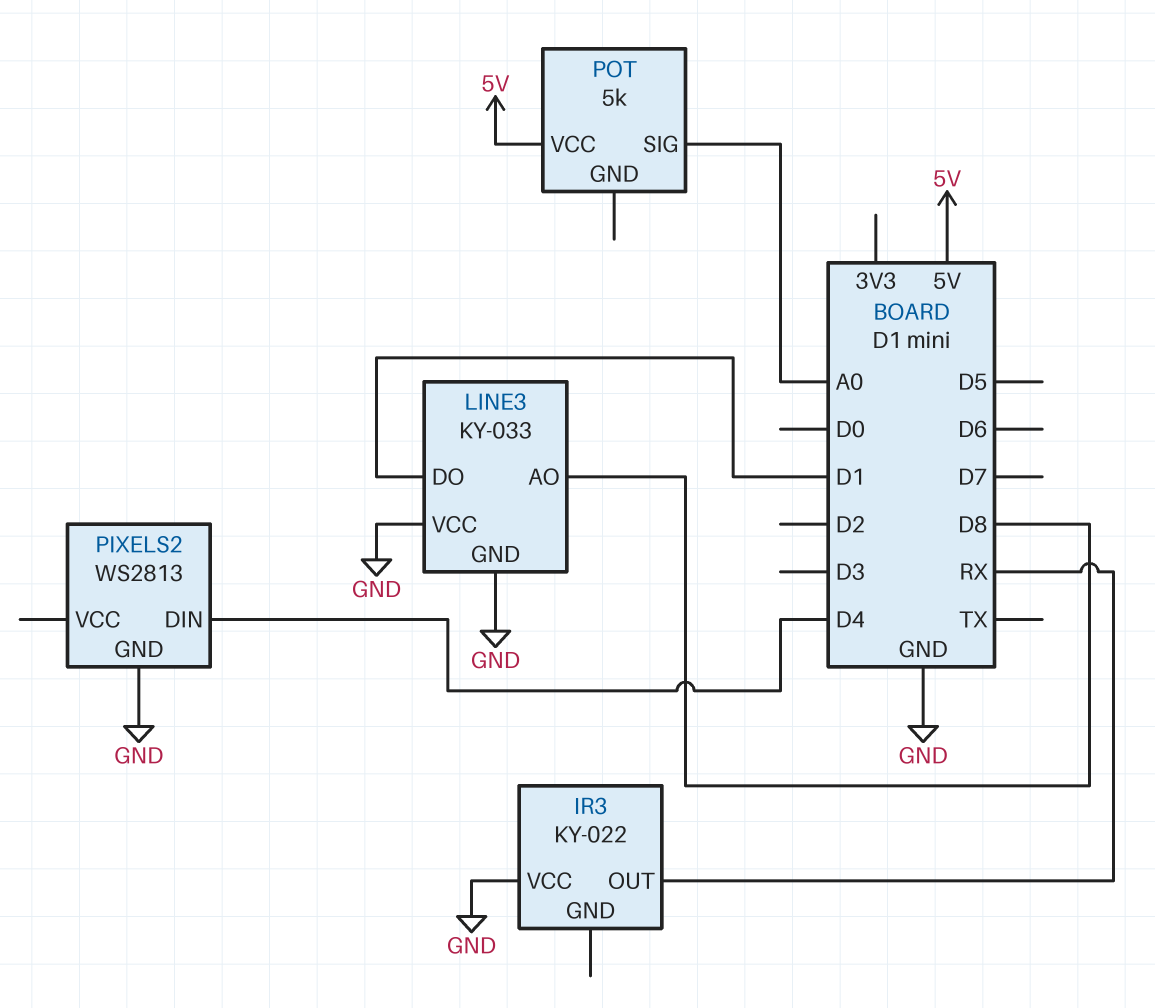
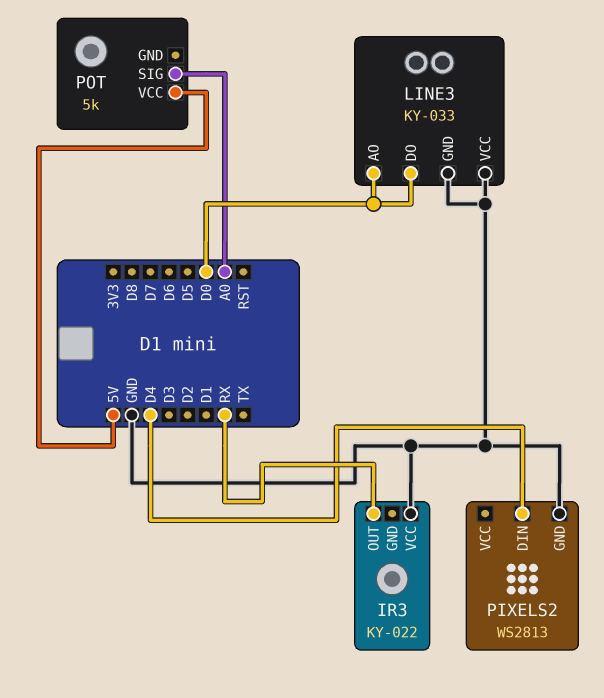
LINE3 pin AO: D8 -> D0
LINE3 pin DO: D1 -> D0

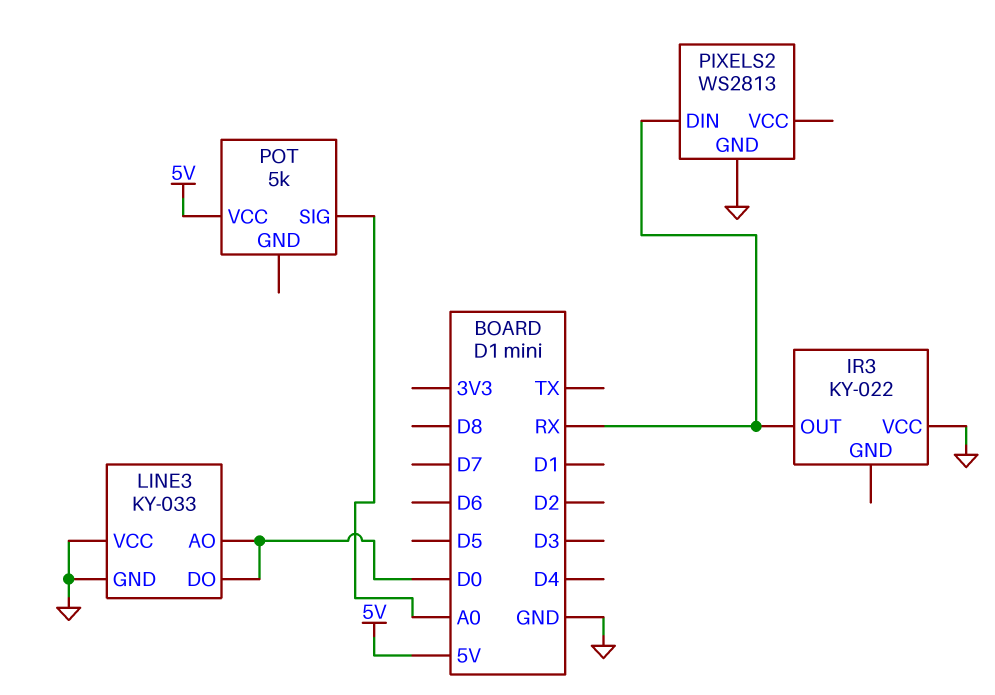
PIXELS2 pin DIN: D4 -> RX

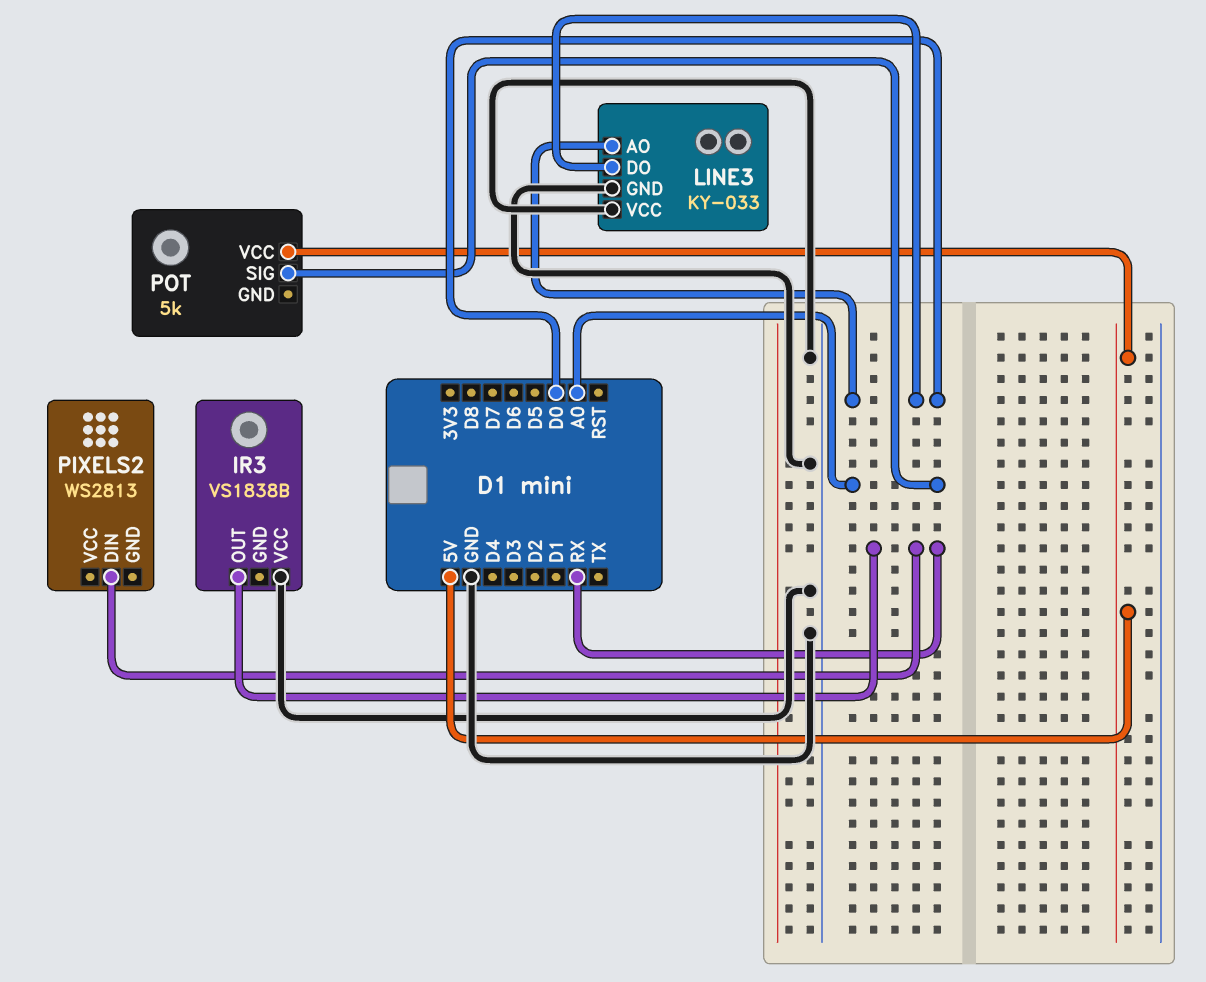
IR3: KY-022 -> VS1838B
PIXELS2 pin GND: GND -> none

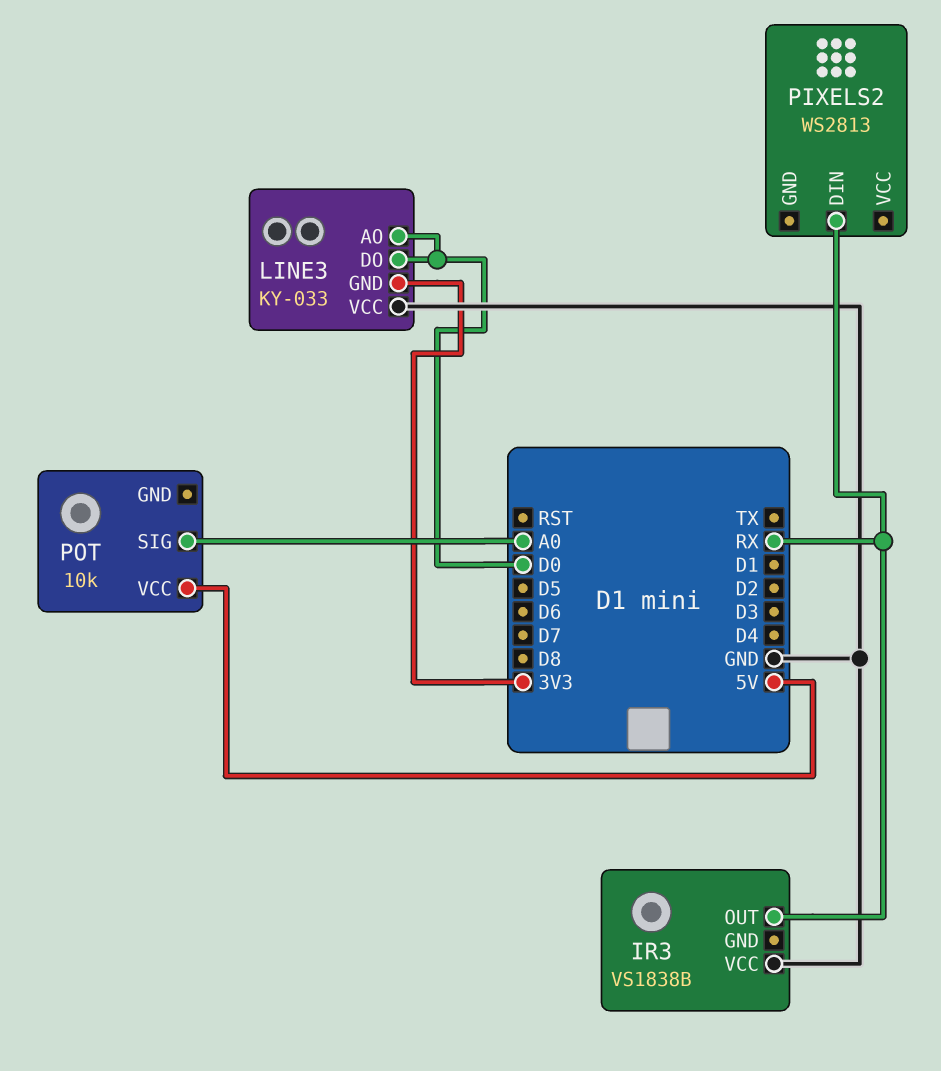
LINE3 pin GND: GND -> 3V3
POT: 5k -> 10k

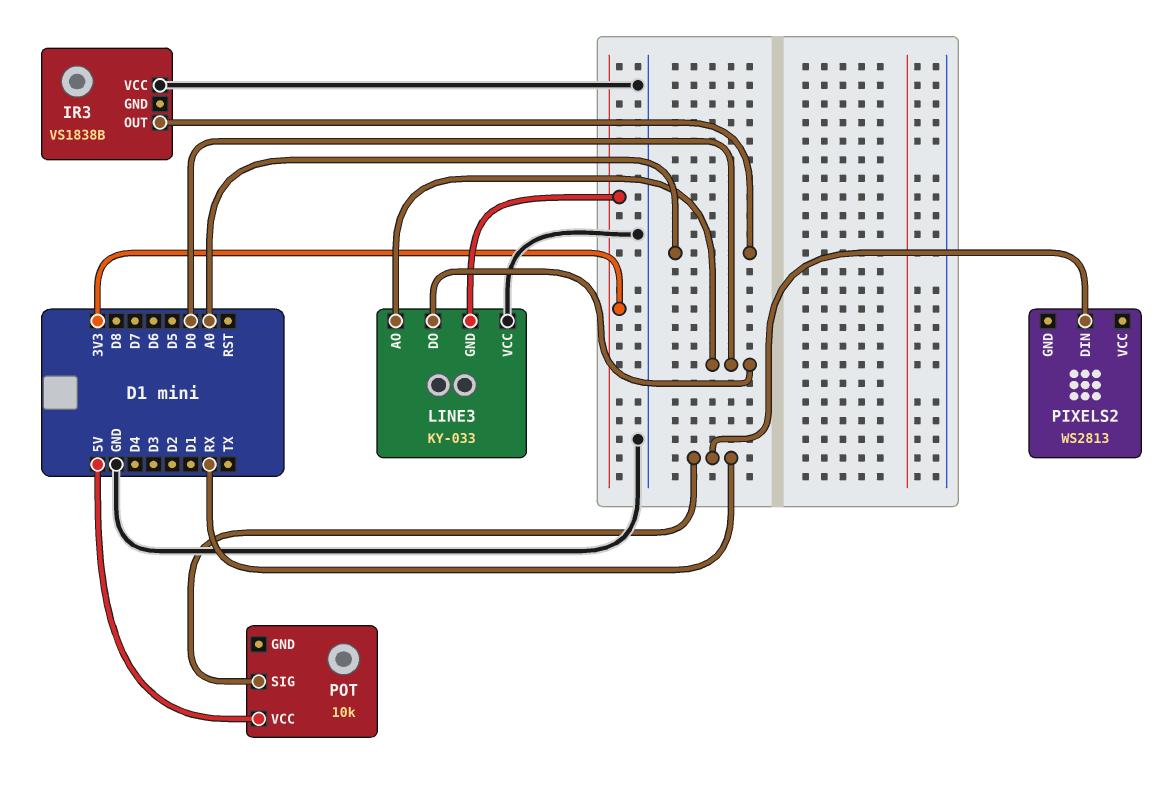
IR3 pin OUT: RX -> A0
POT pin SIG: A0 -> RX

